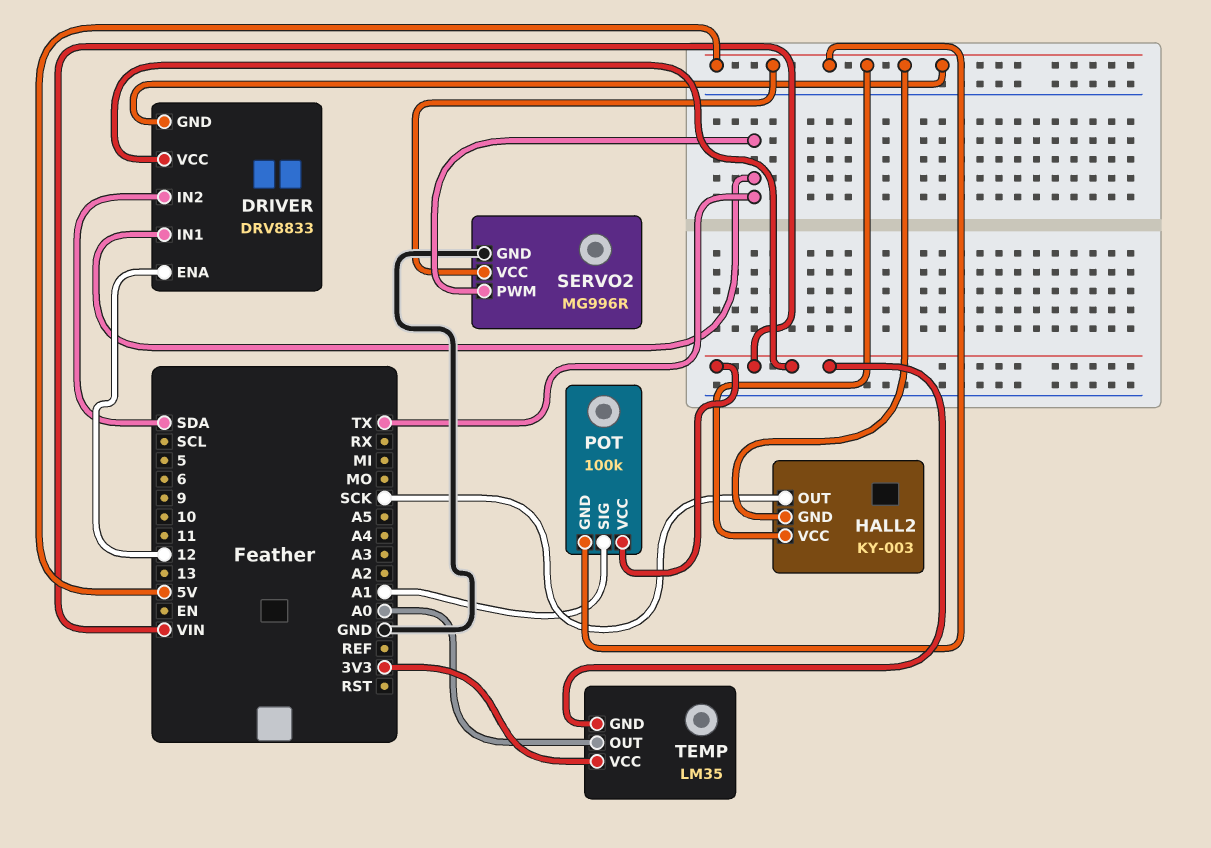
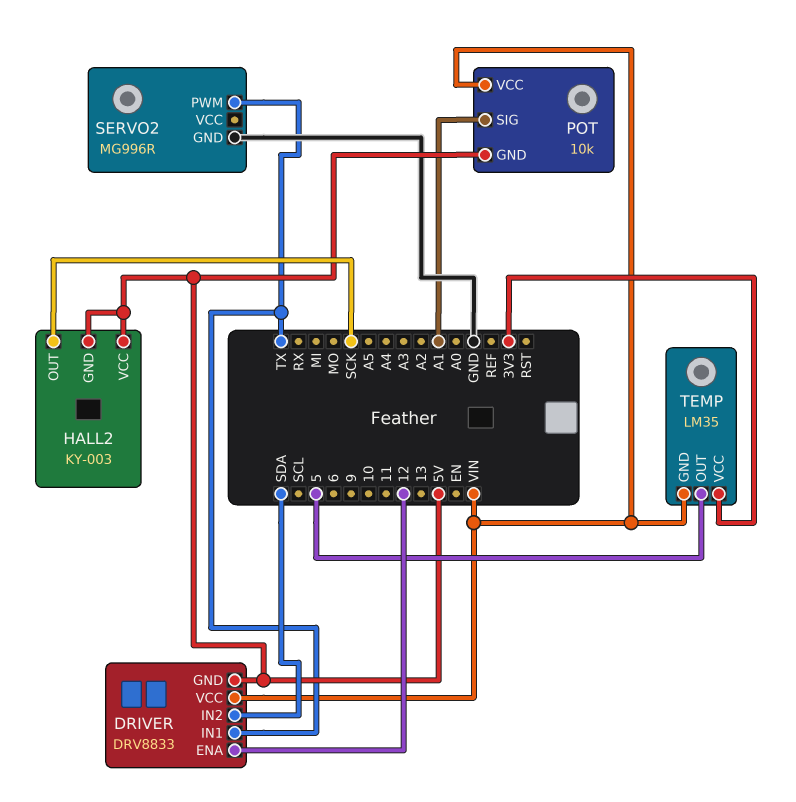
POT: 100k -> 10k
SERVO2 pin VCC: 5V -> none
TEMP pin OUT: A0 -> 5

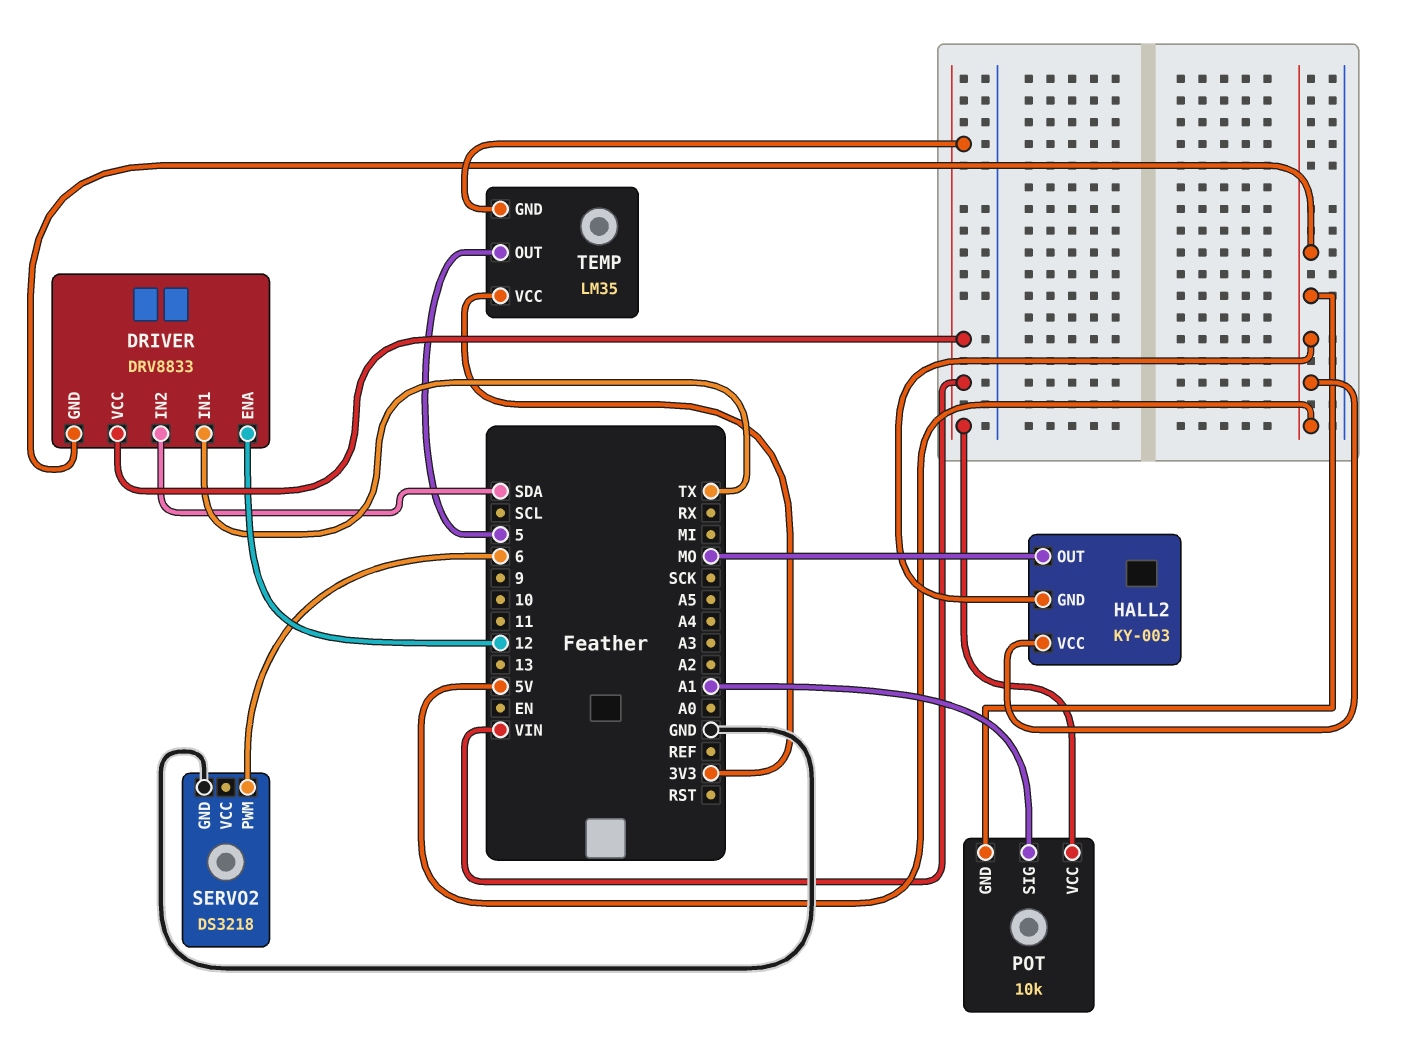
HALL2 pin OUT: SCK -> MO
SERVO2: MG996R -> DS3218
SERVO2 pin PWM: TX -> 6

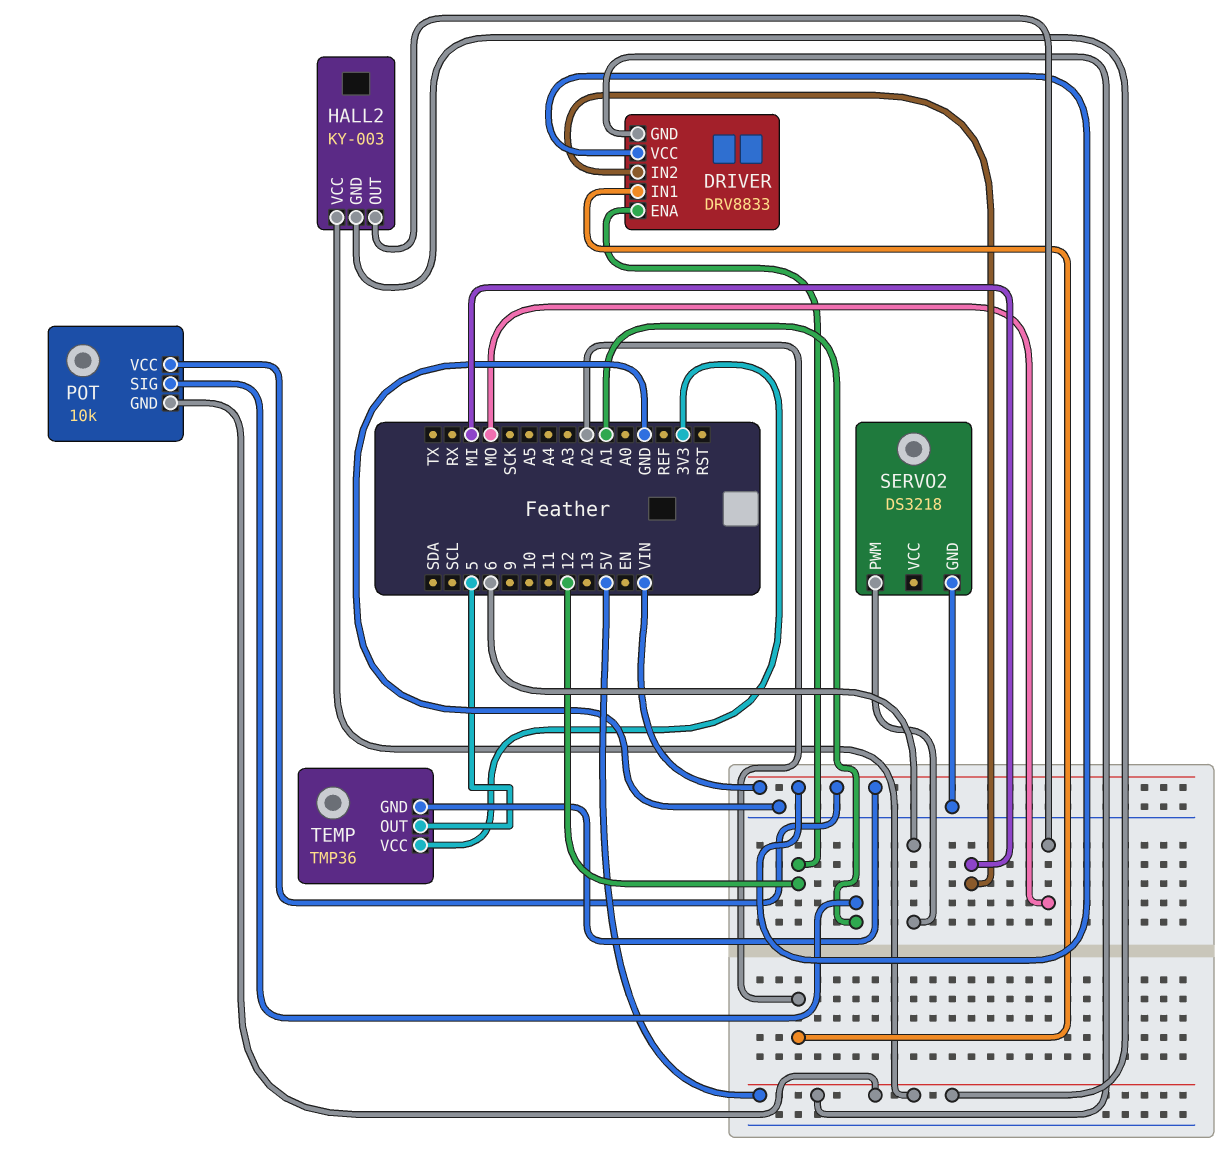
DRIVER pin IN1: TX -> A2
DRIVER pin IN2: SDA -> MI
TEMP: LM35 -> TMP36

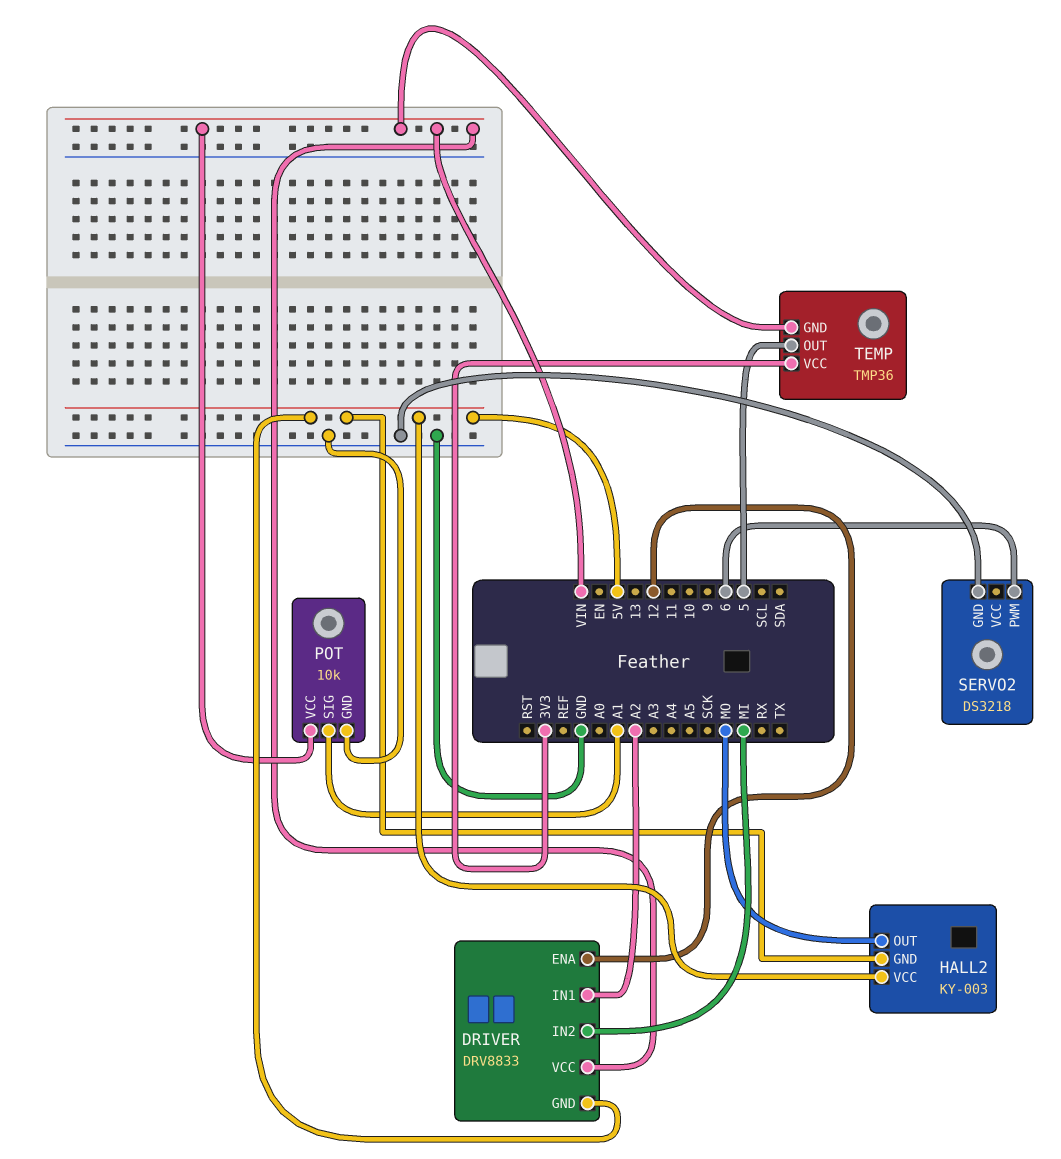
POT pin GND: 5V -> GND

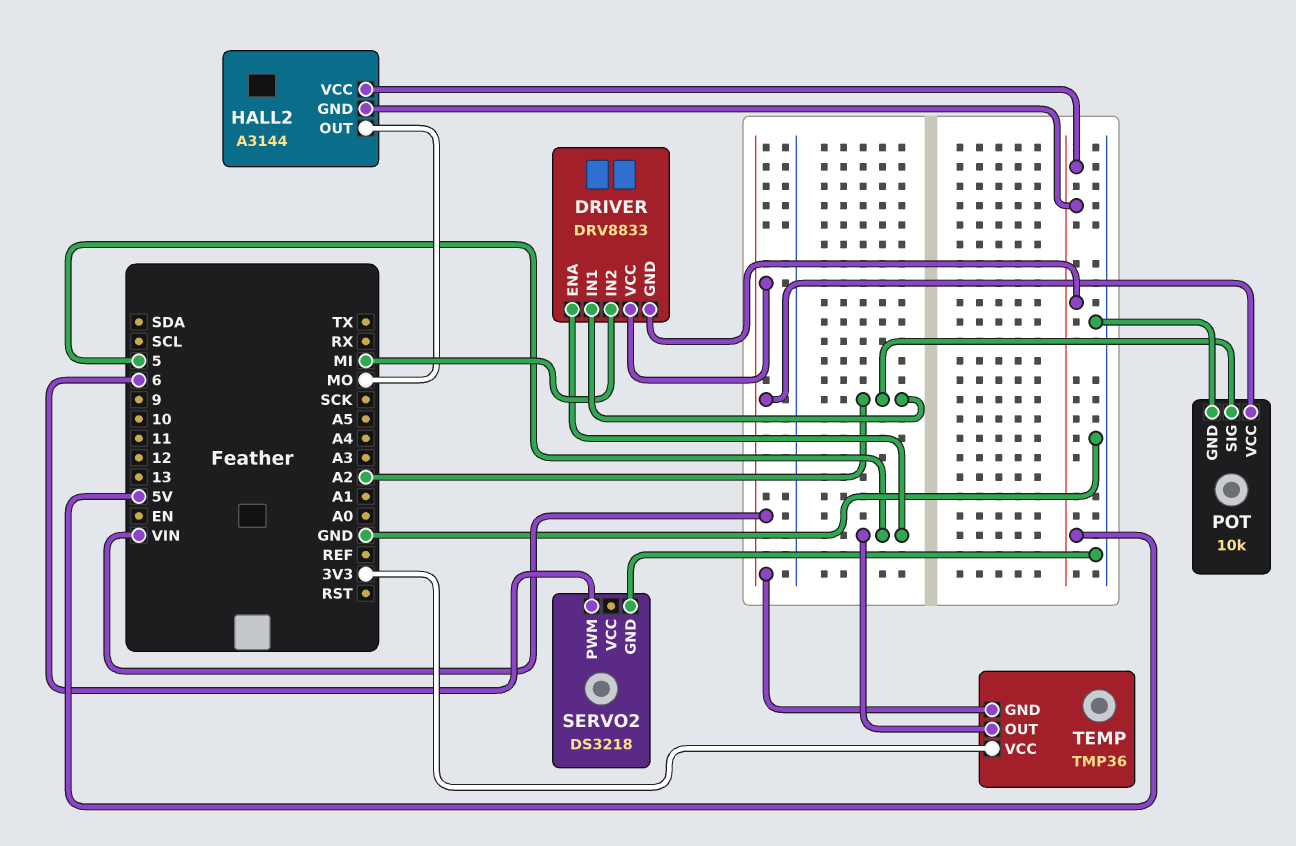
DRIVER pin ENA: 12 -> 5
HALL2: KY-003 -> A3144
POT pin SIG: A1 -> A2

